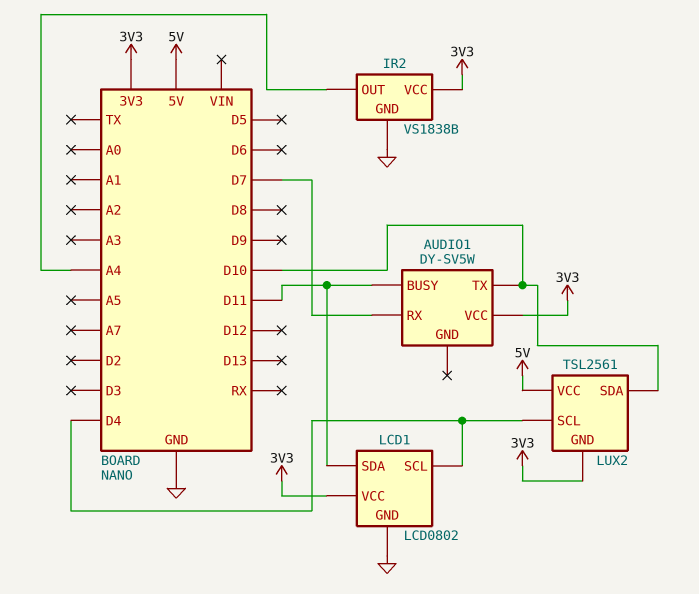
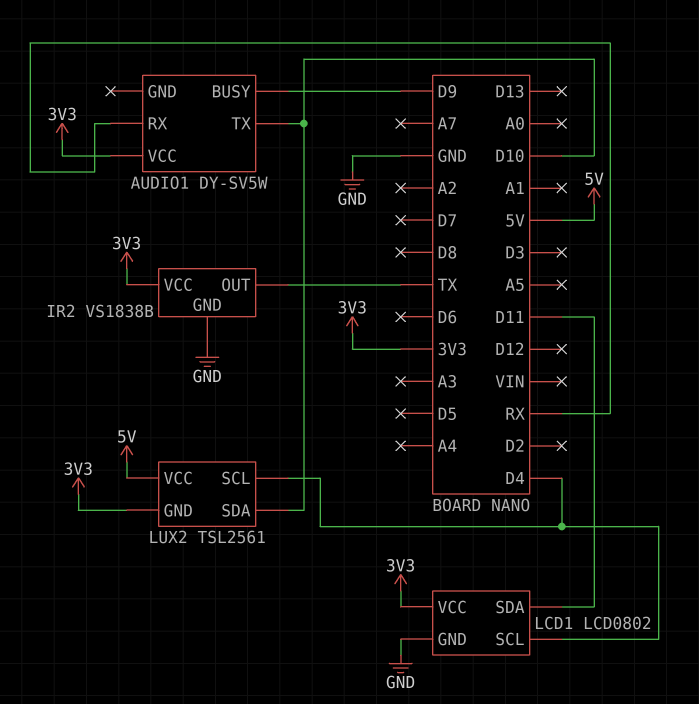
AUDIO1 pin BUSY: D11 -> D9
AUDIO1 pin RX: D7 -> RX
IR2 pin OUT: A4 -> TX

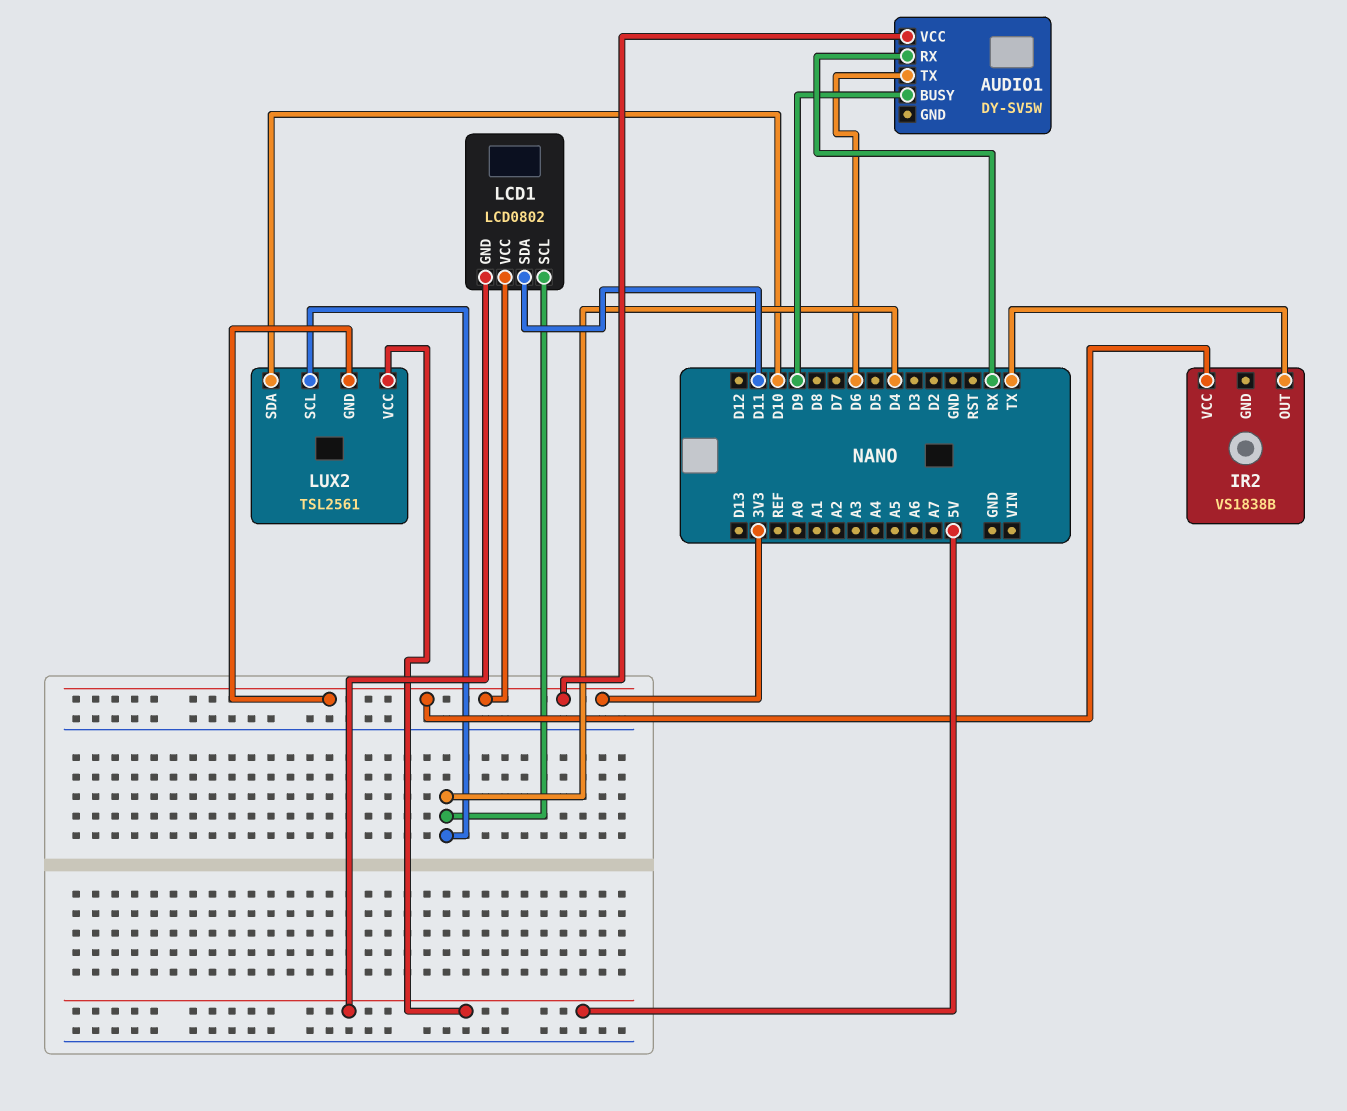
AUDIO1 pin TX: D10 -> D6
IR2 pin GND: GND -> none
LCD1 pin GND: GND -> 5V

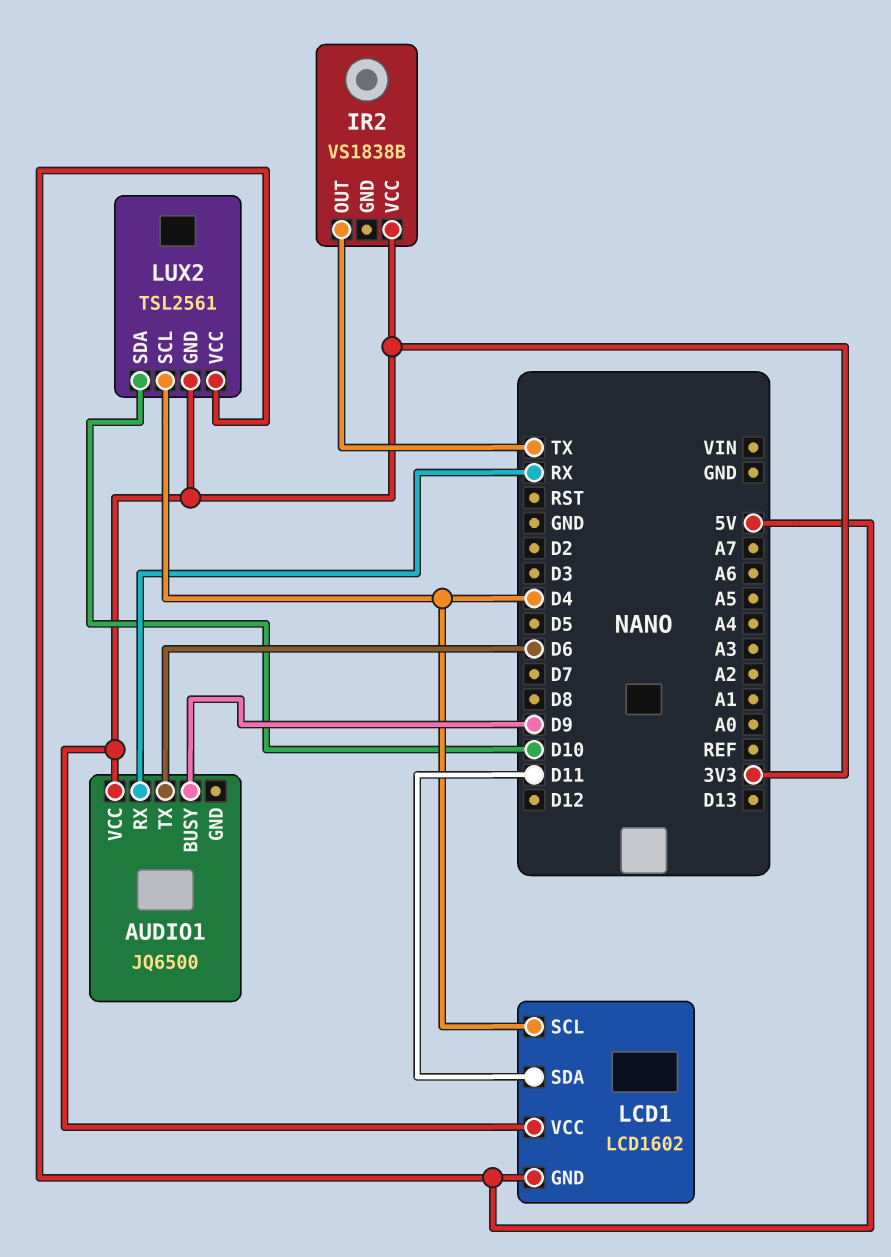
AUDIO1: DY-SV5W -> JQ6500
LCD1: LCD0802 -> LCD1602

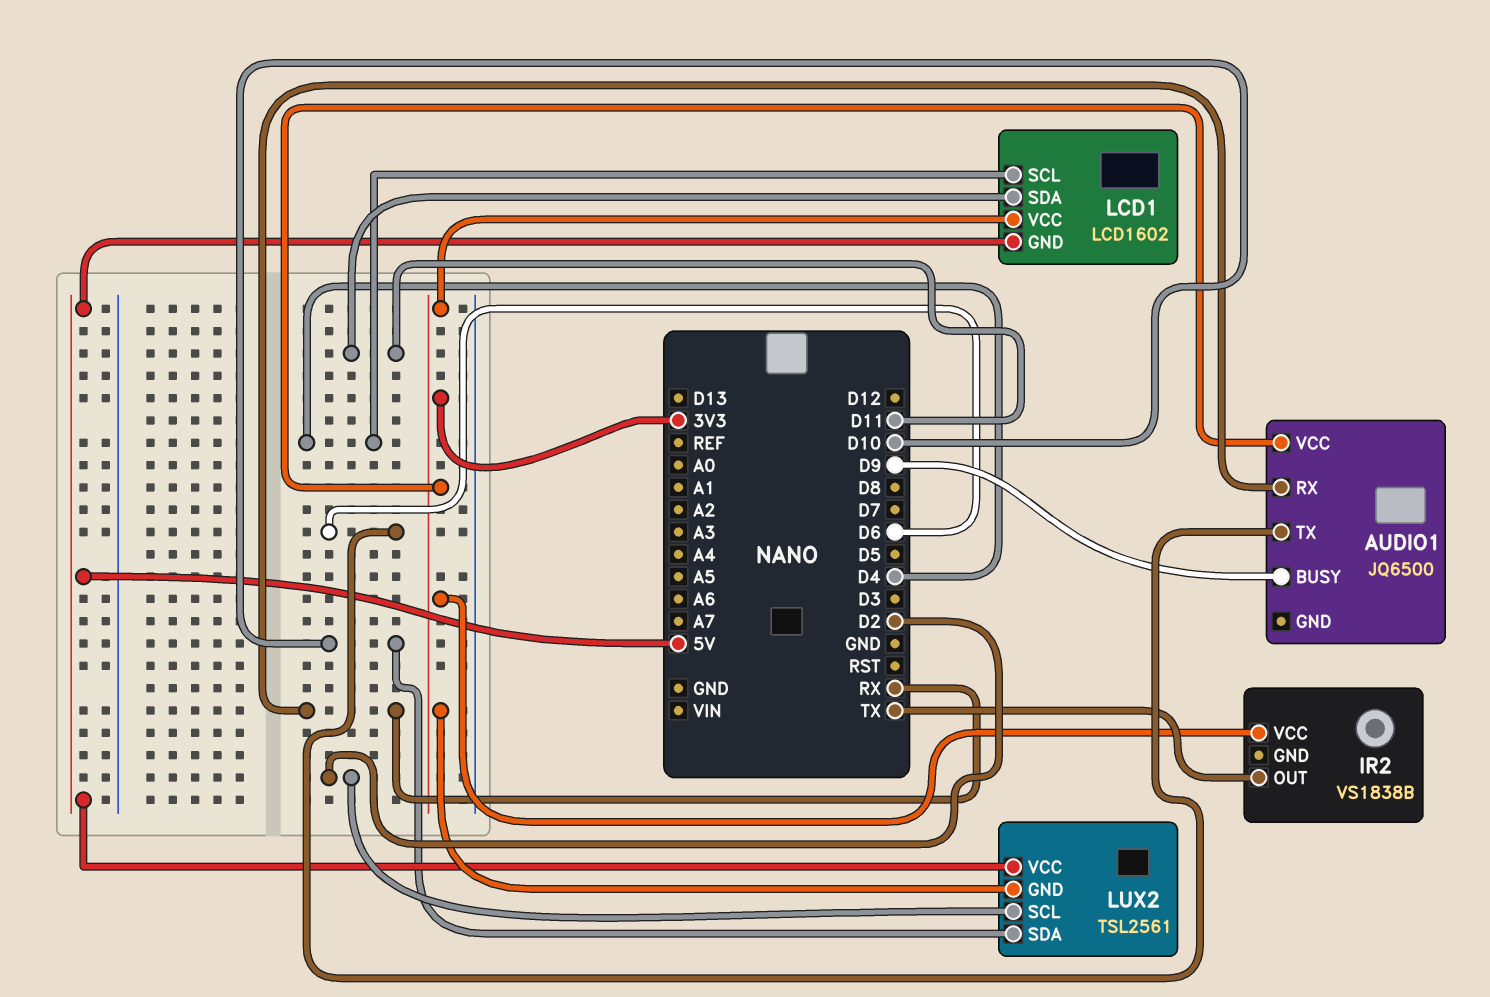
LUX2 pin SCL: D4 -> D2

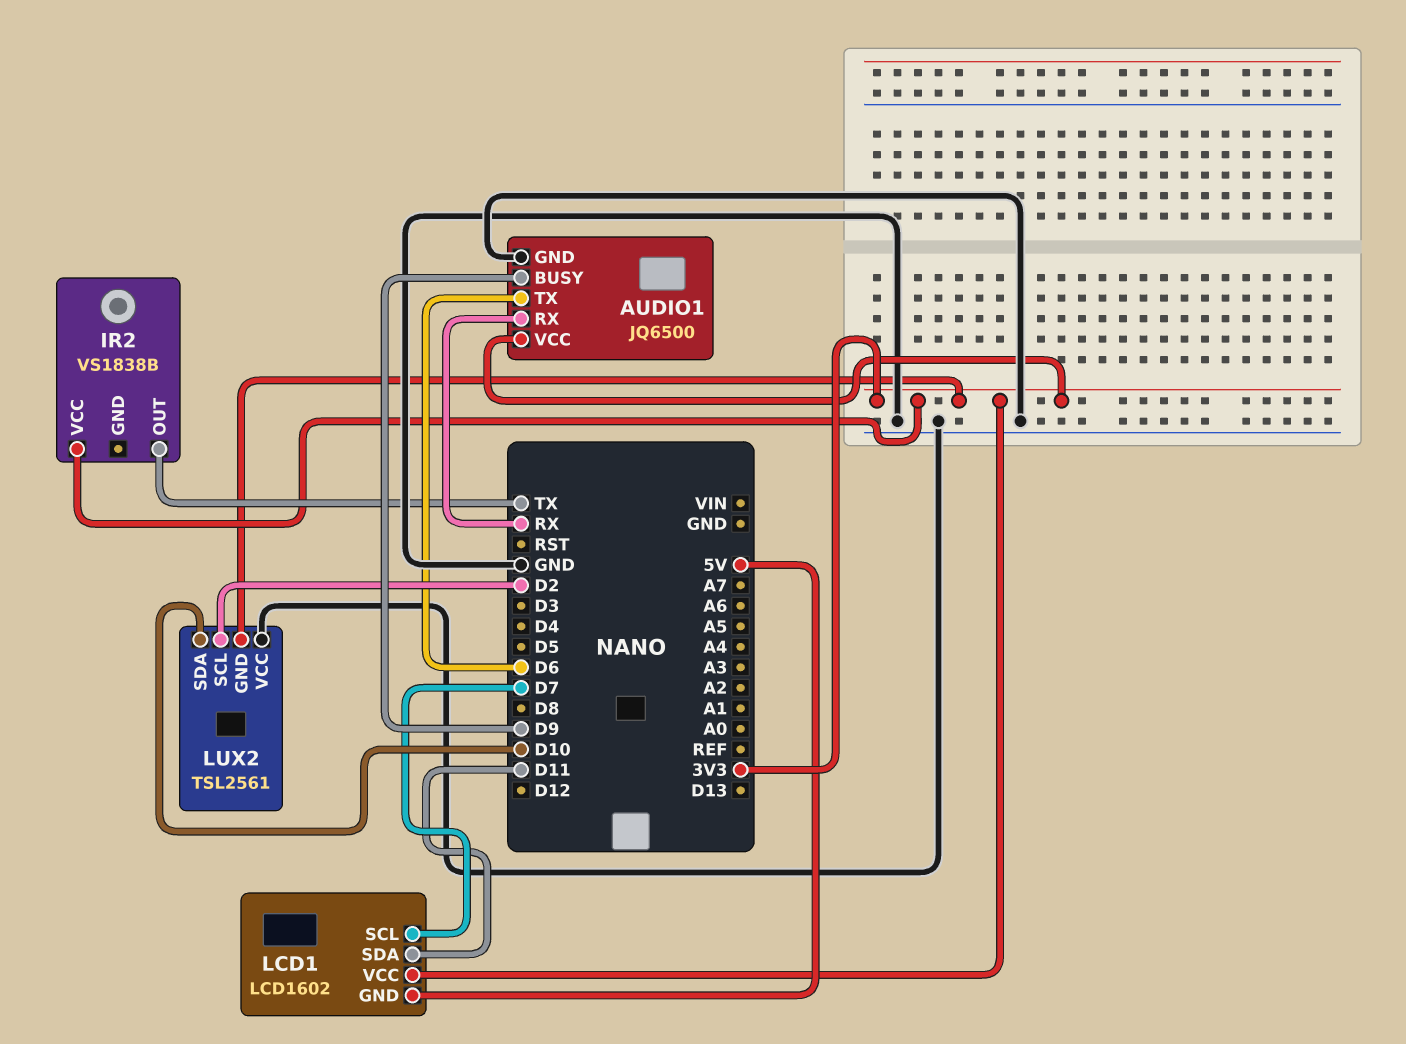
AUDIO1 pin GND: none -> GND
LCD1 pin SCL: D4 -> D7
LUX2 pin VCC: 5V -> GND

